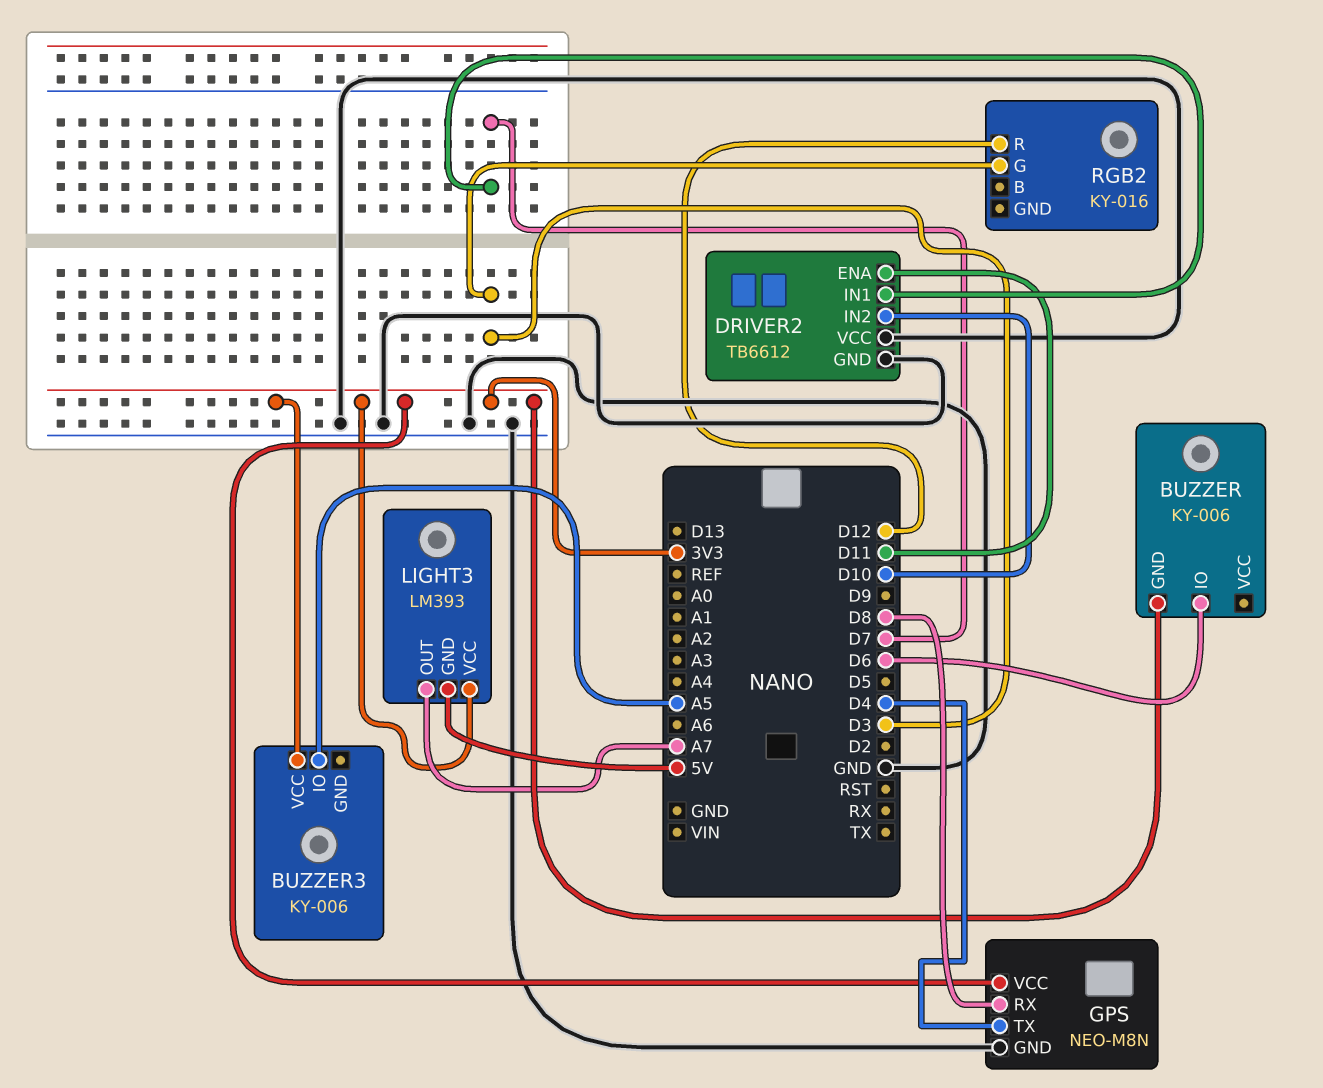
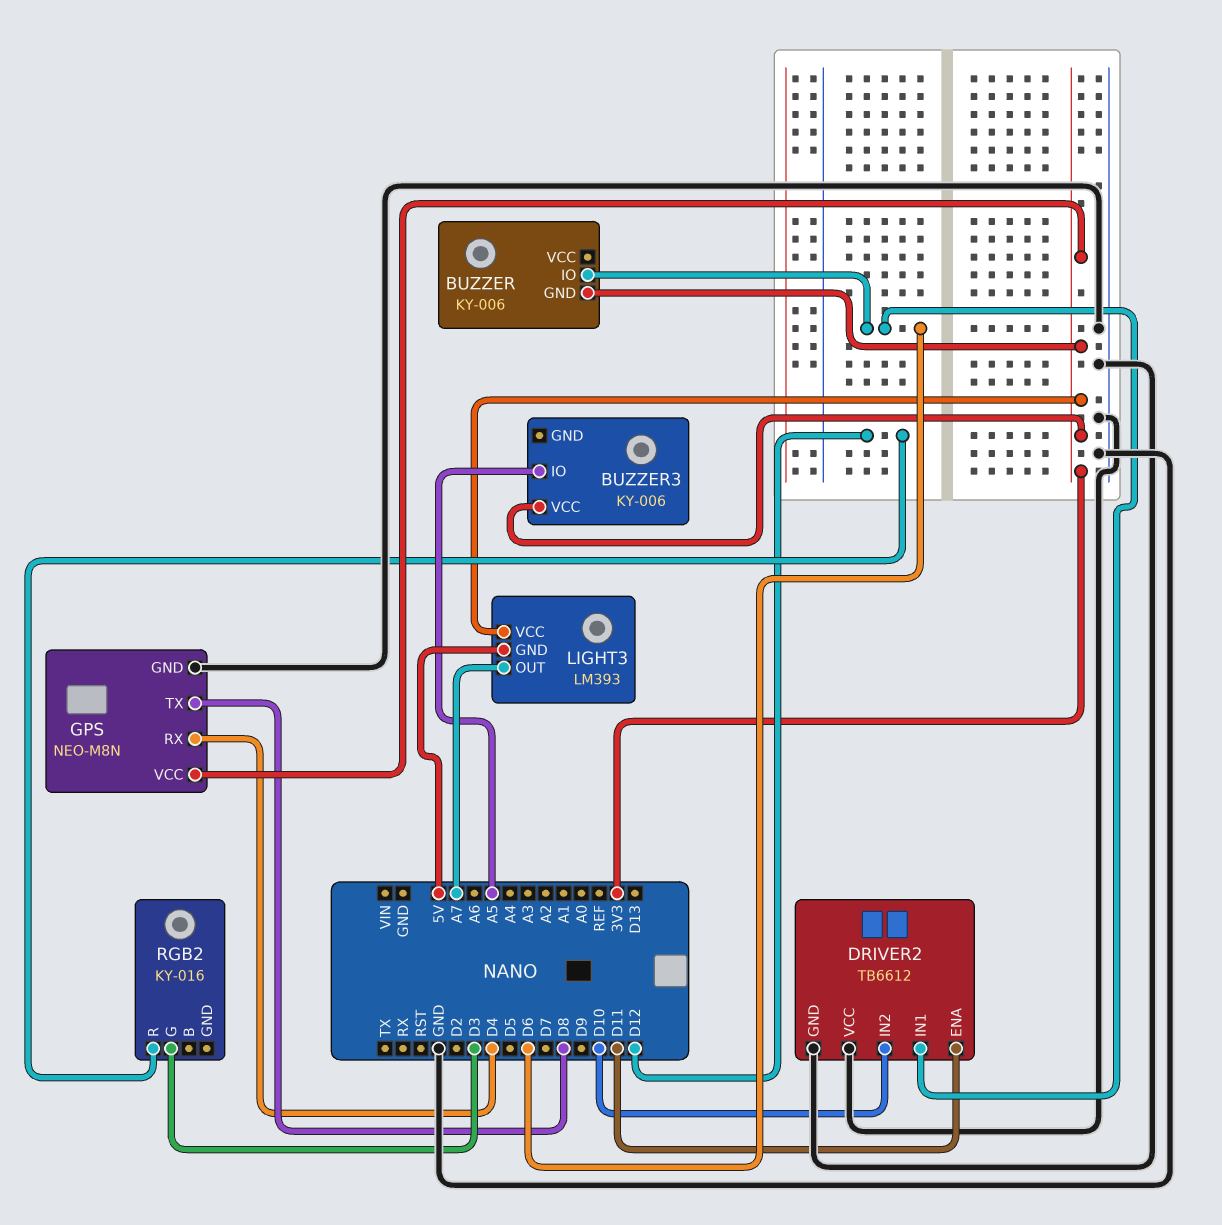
DRIVER2 pin IN1: D7 -> D6
GPS pin RX: D8 -> D4
GPS pin TX: D4 -> D8

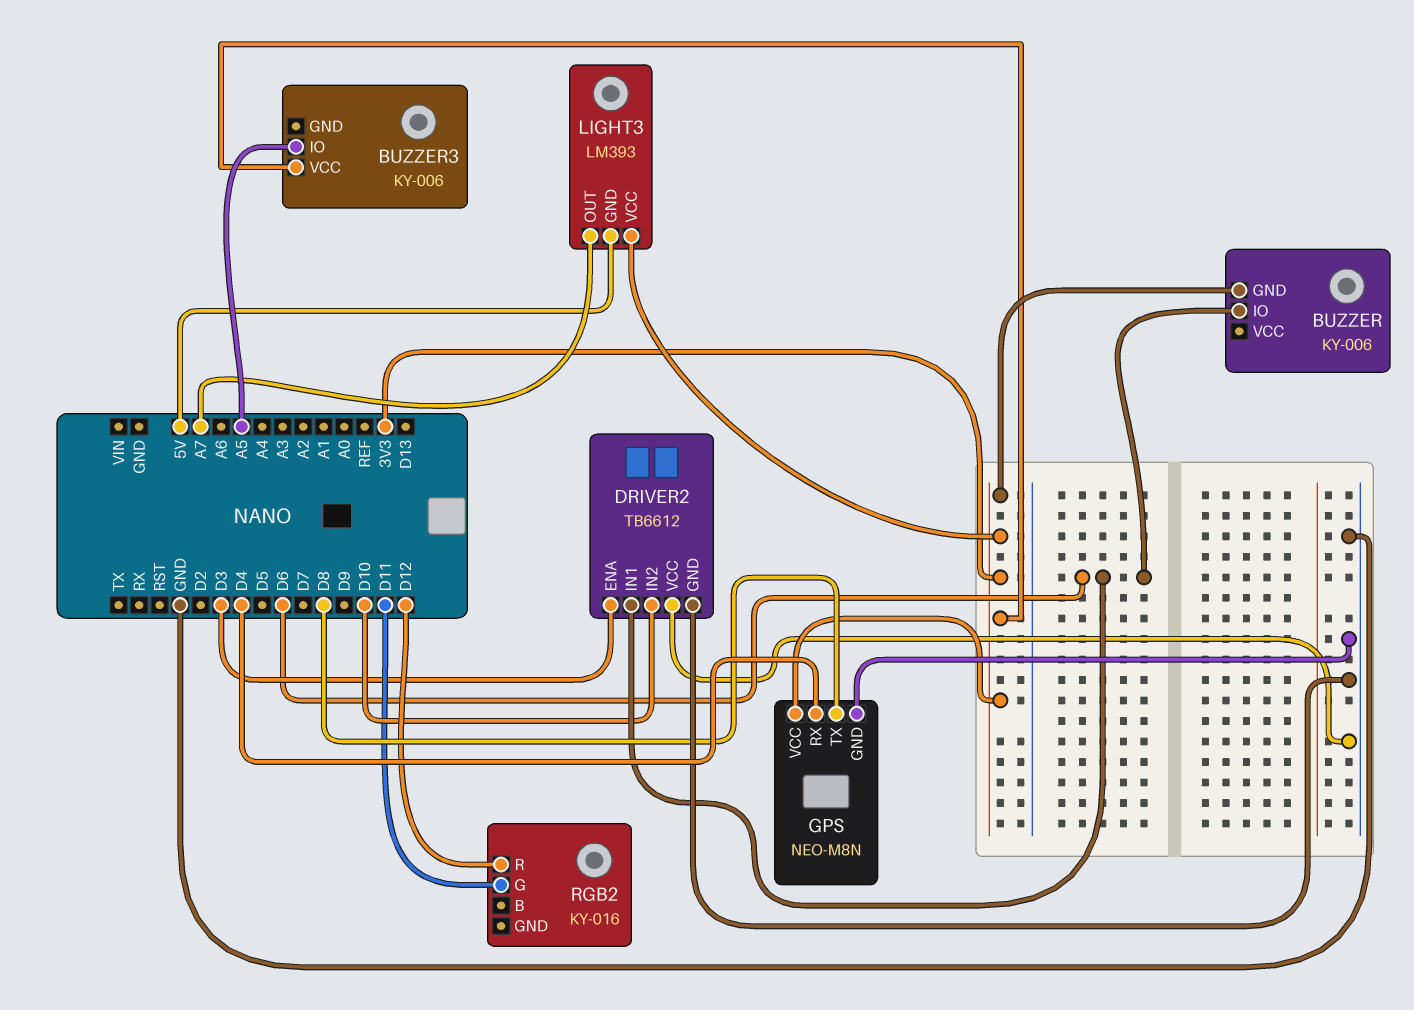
DRIVER2 pin ENA: D11 -> D3
RGB2 pin G: D3 -> D11

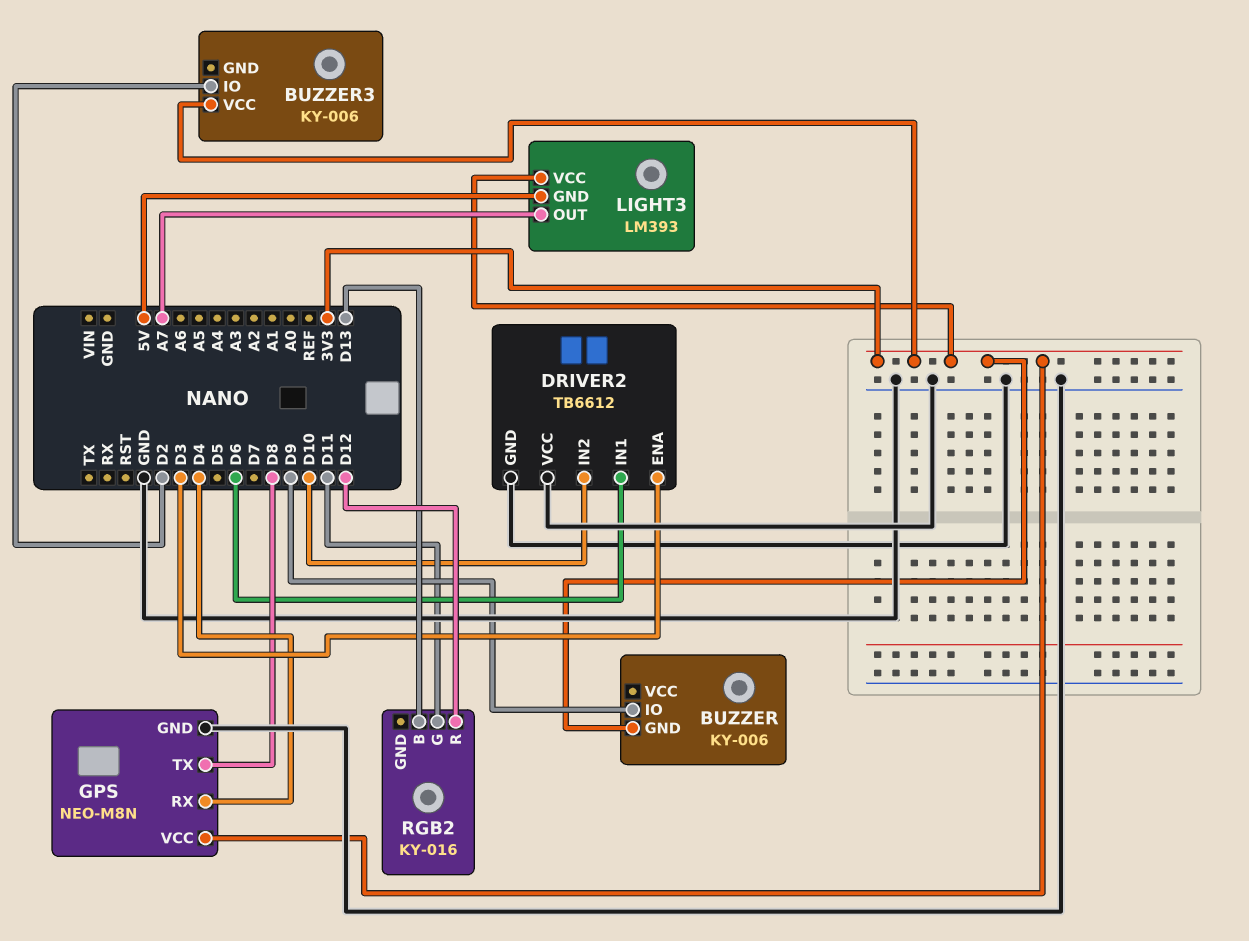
BUZZER pin IO: D6 -> D9
BUZZER3 pin IO: A5 -> D2
RGB2 pin B: none -> D13

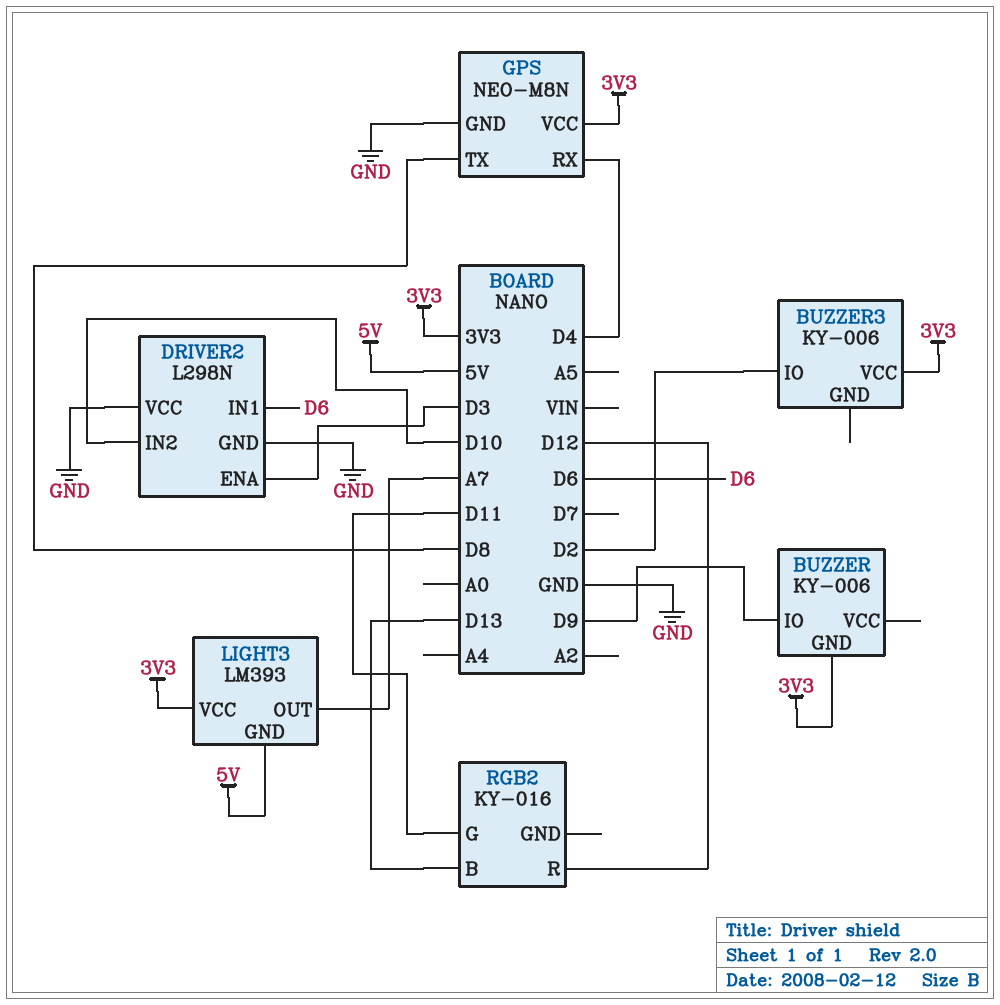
DRIVER2: TB6612 -> L298N

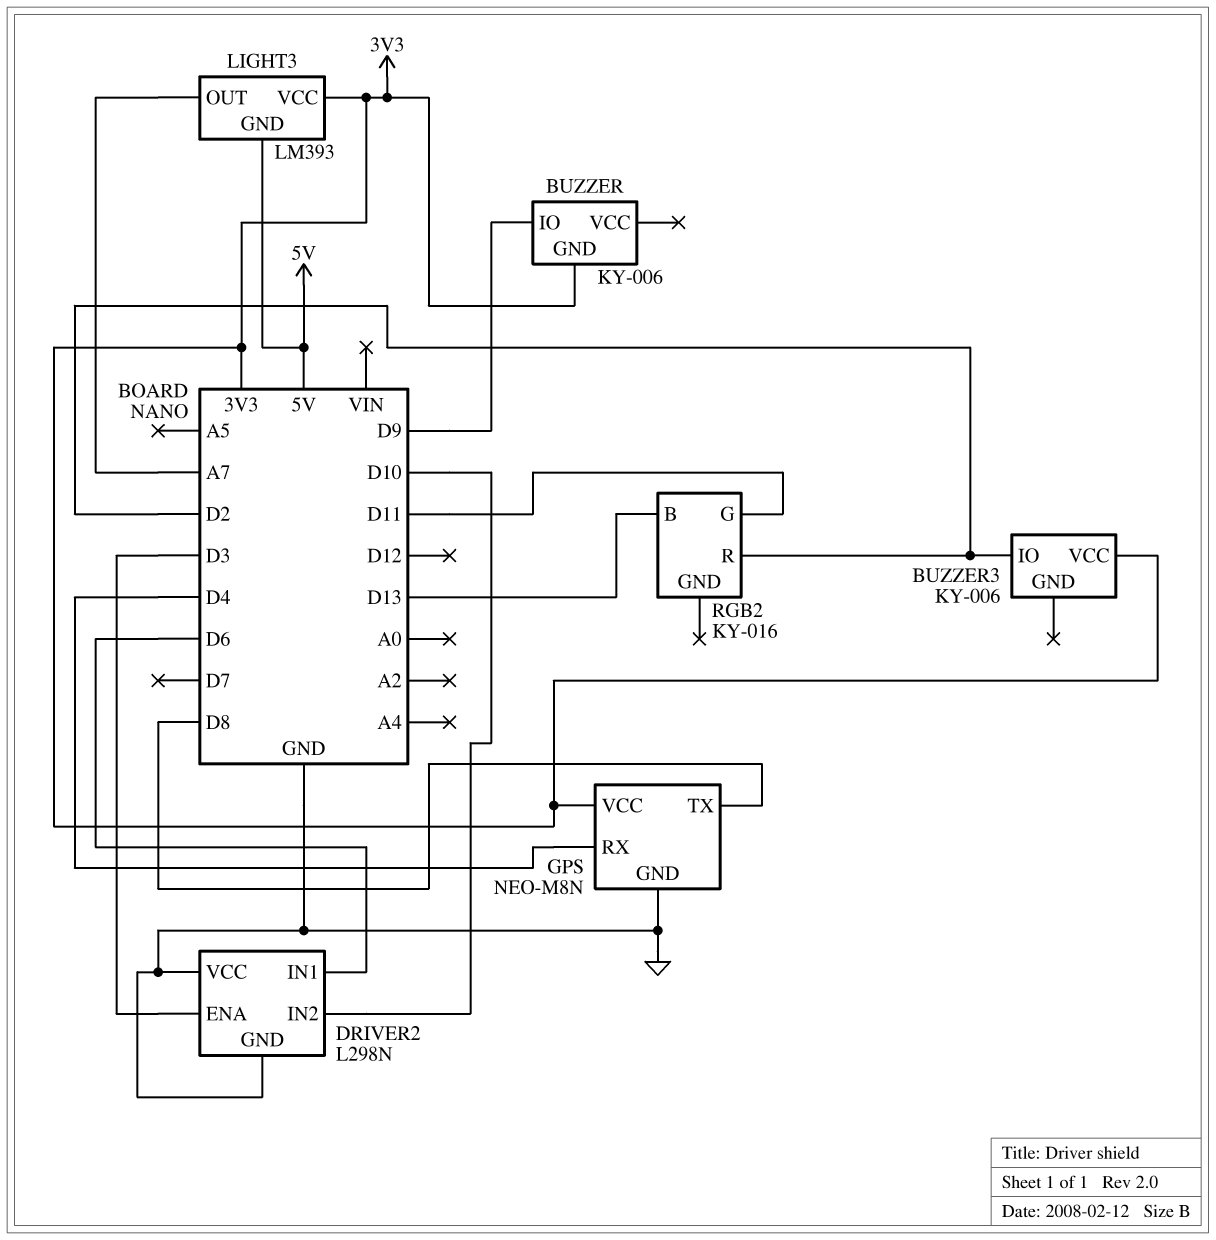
RGB2 pin R: D12 -> D2

